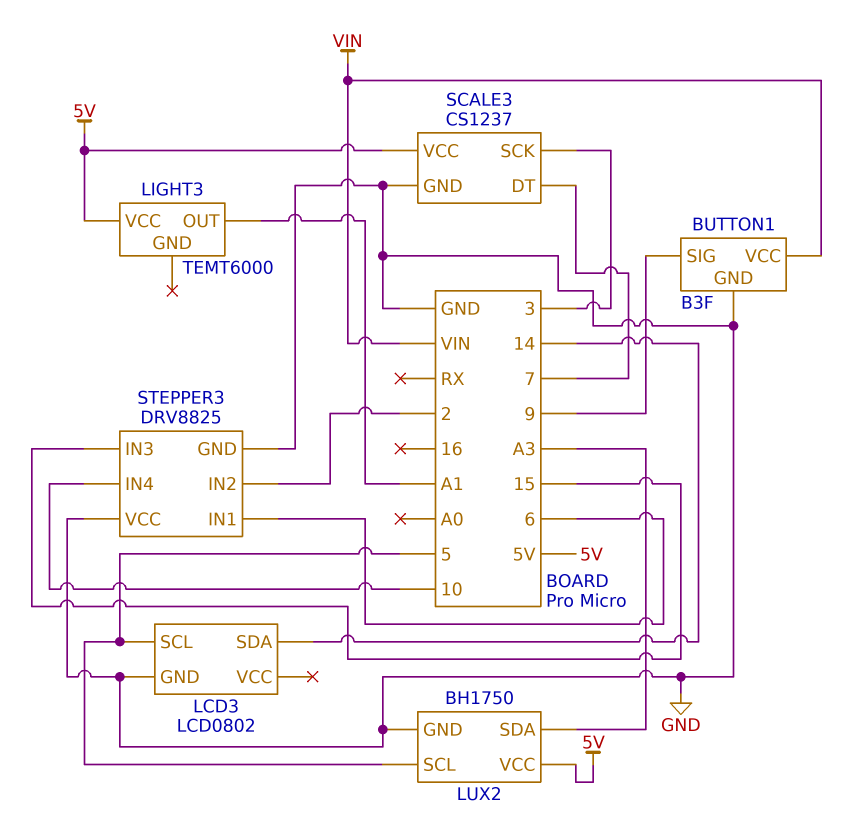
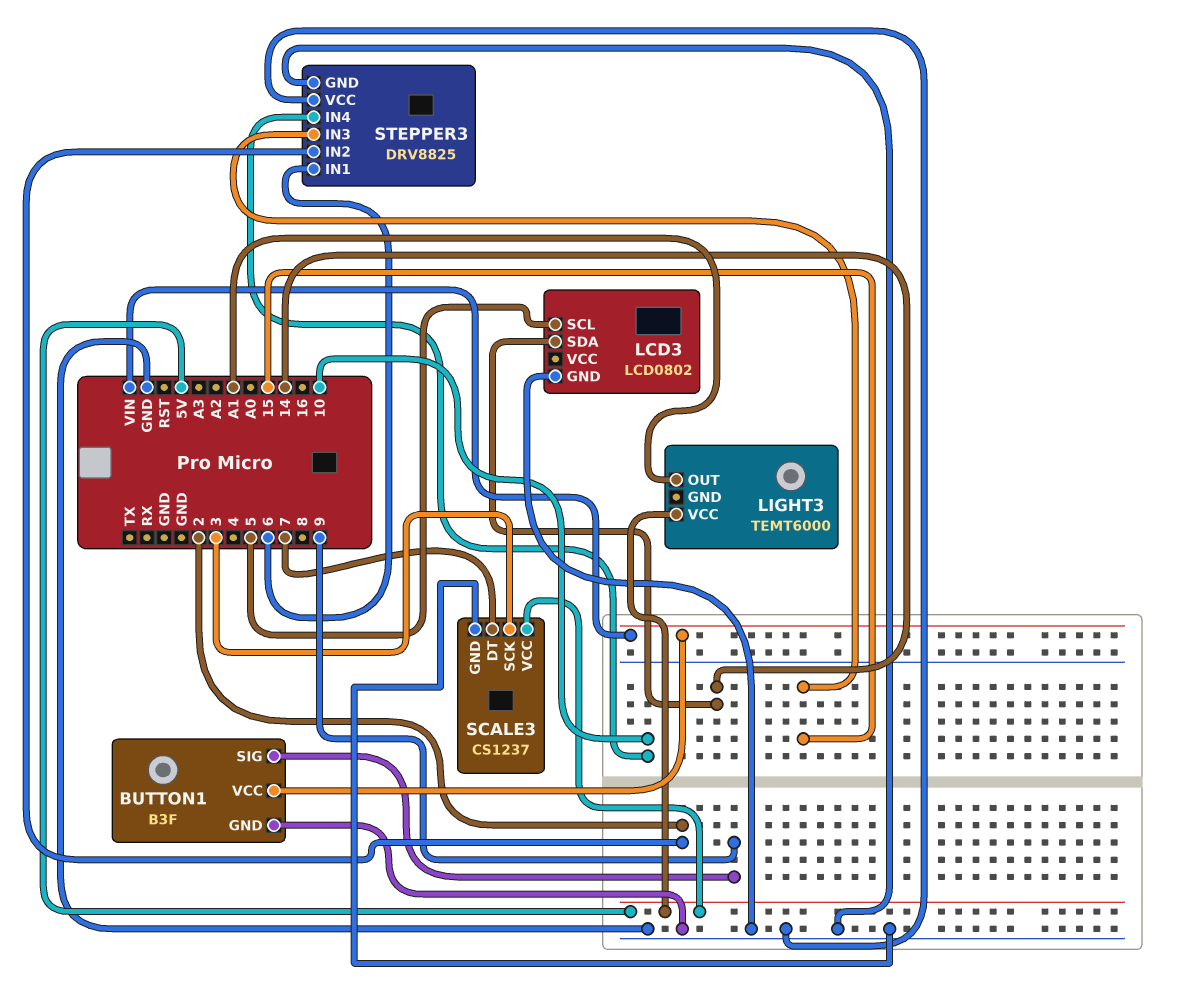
LUX2: BH1750 -> none
LUX2 pin GND: GND -> none
LUX2 pin SCL: 5 -> none
LUX2 pin SDA: A3 -> none
LUX2 pin VCC: 5V -> none

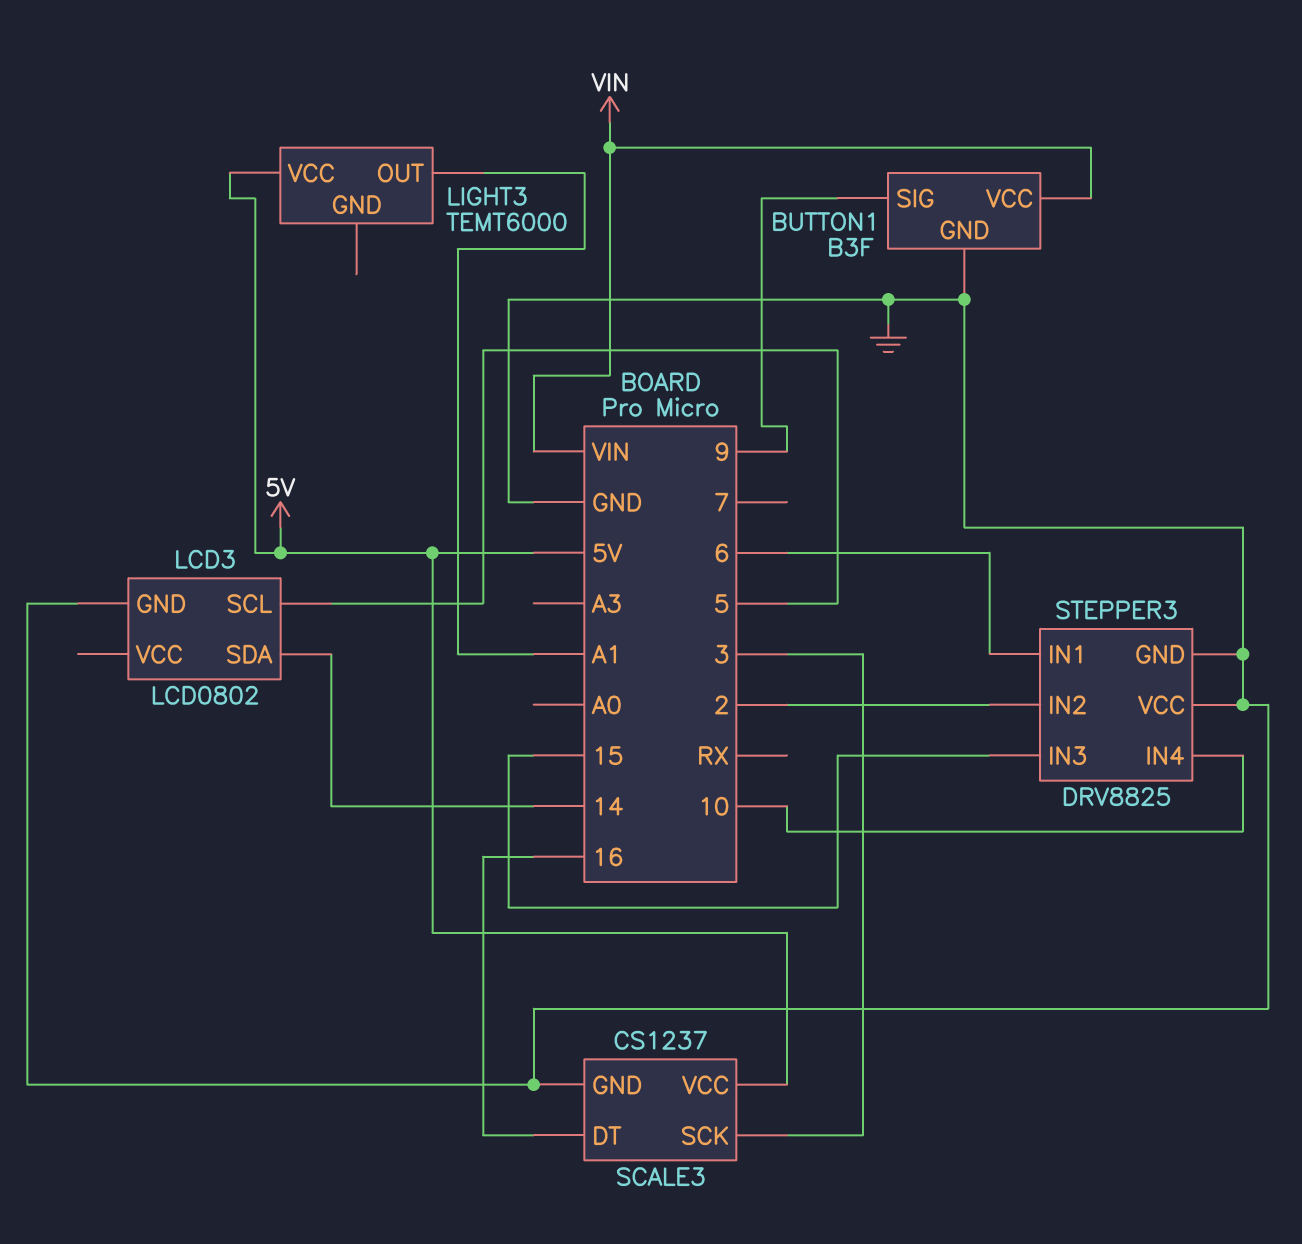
SCALE3 pin DT: 7 -> 16

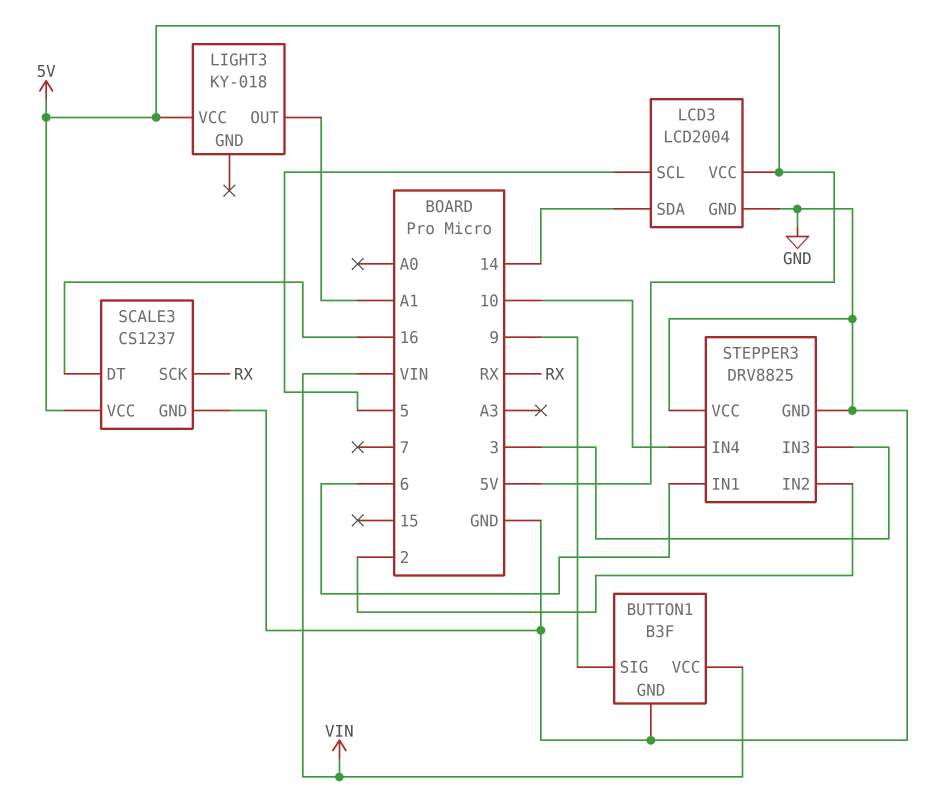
LCD3: LCD0802 -> LCD2004
LCD3 pin VCC: none -> 5V
LIGHT3: TEMT6000 -> KY-018
SCALE3 pin SCK: 3 -> RX
STEPPER3 pin IN3: 15 -> 3

